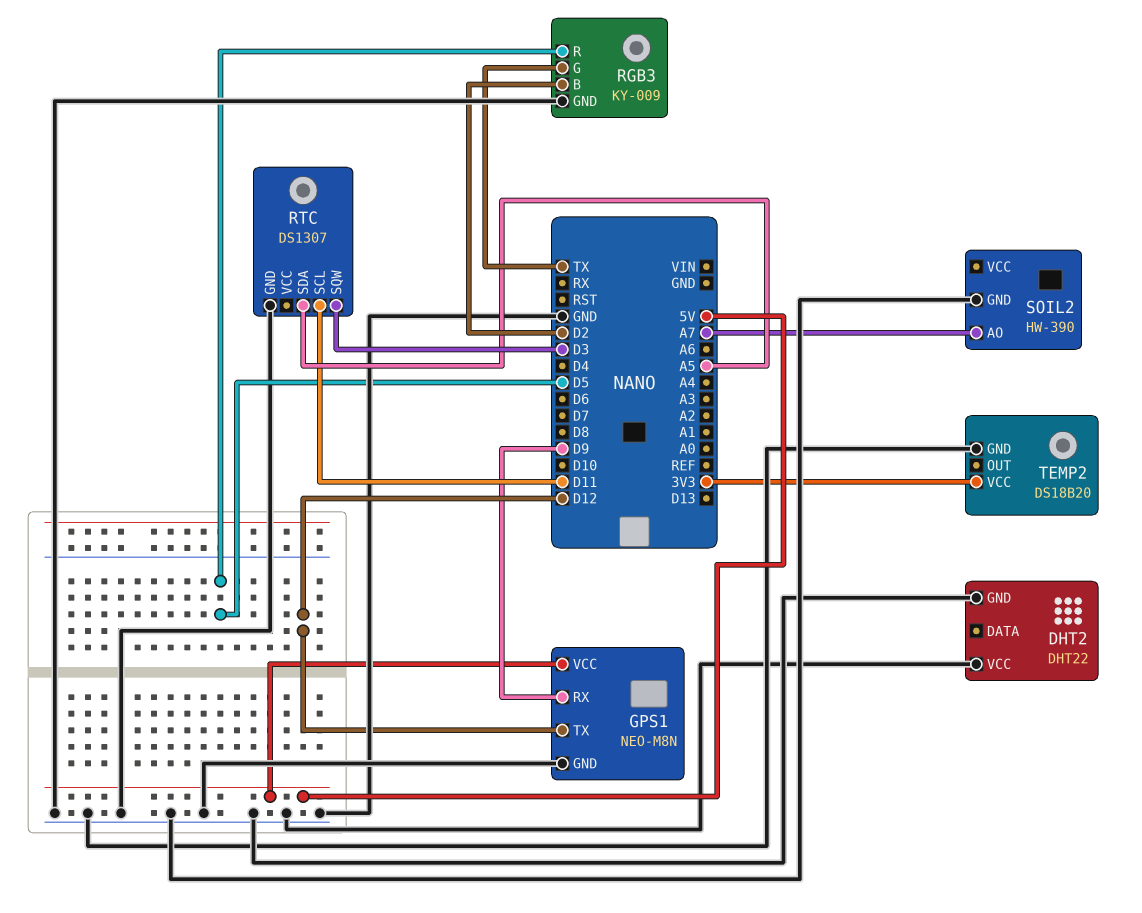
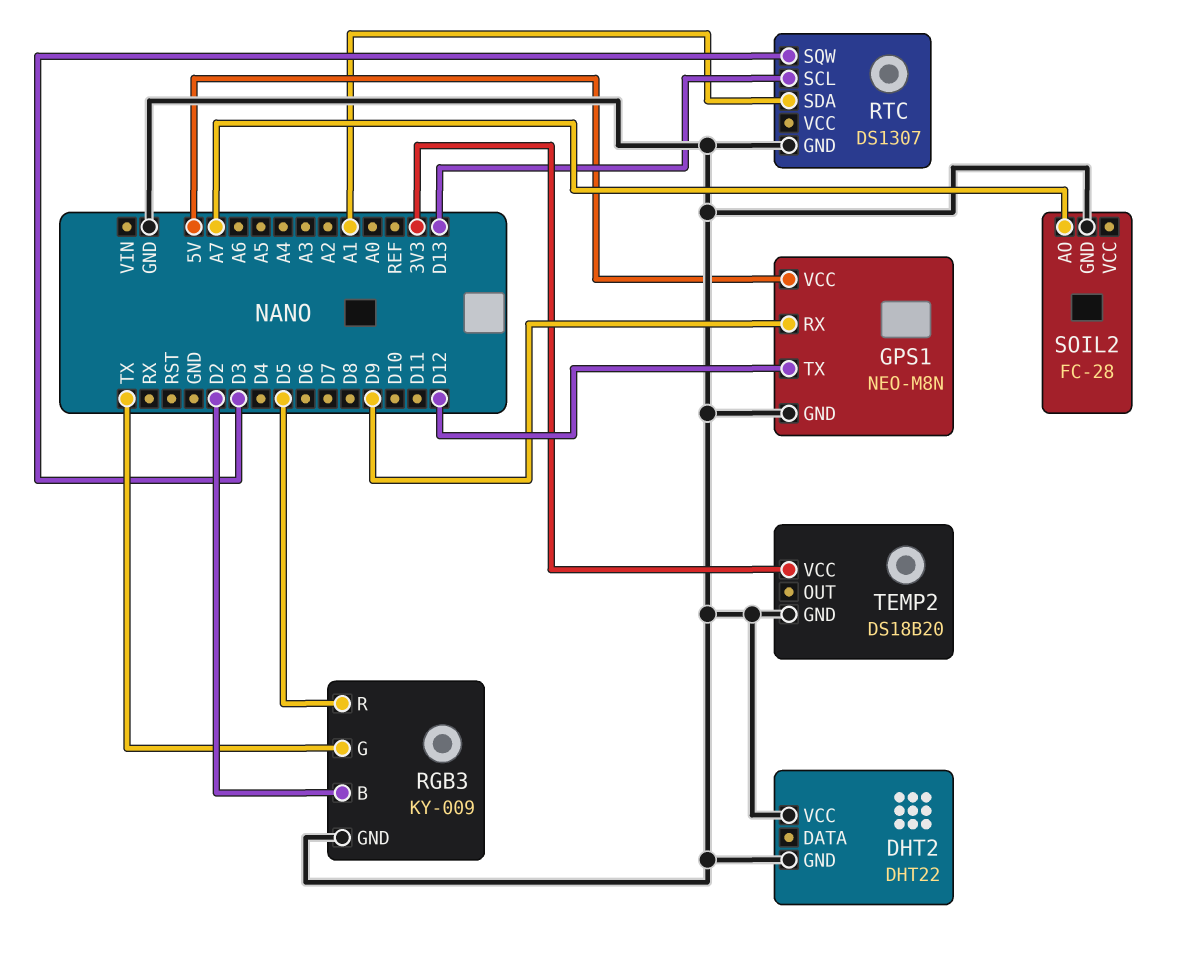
RTC pin SCL: D11 -> D13
RTC pin SDA: A5 -> A1
SOIL2: HW-390 -> FC-28

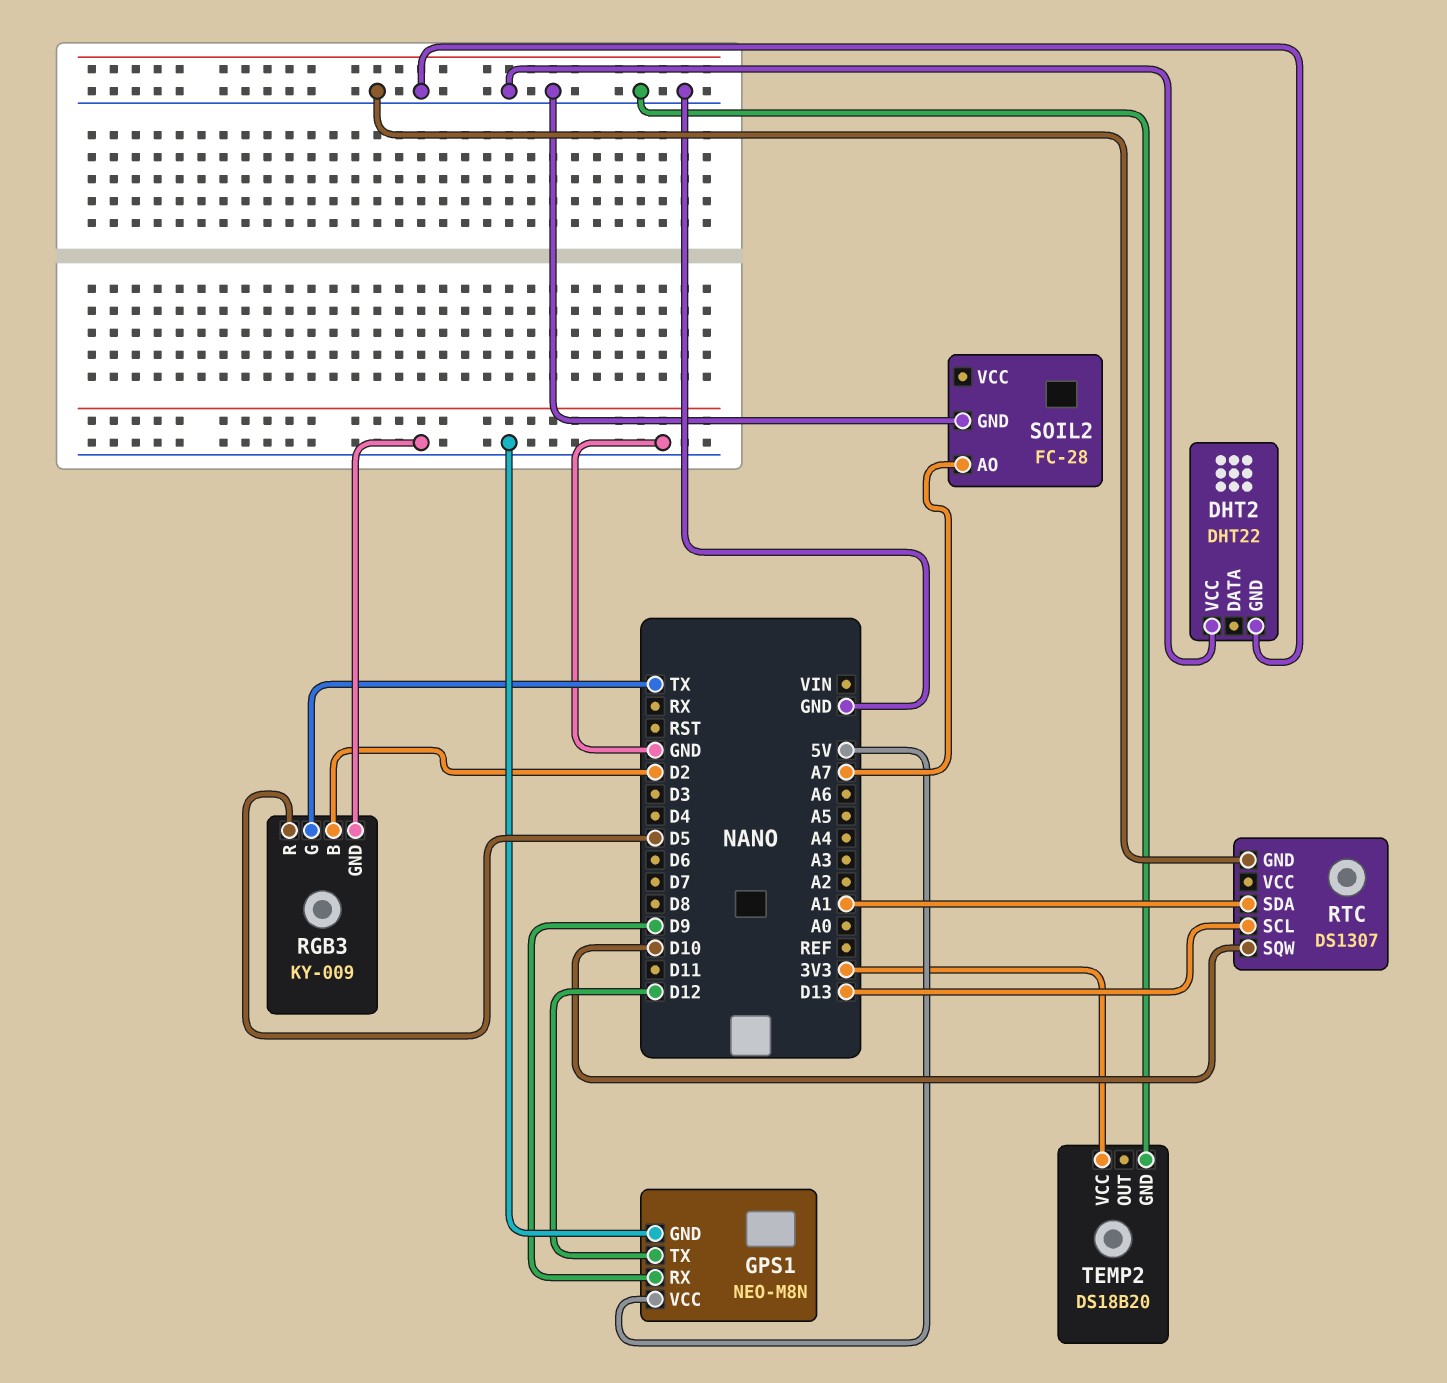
RTC pin SQW: D3 -> D10

